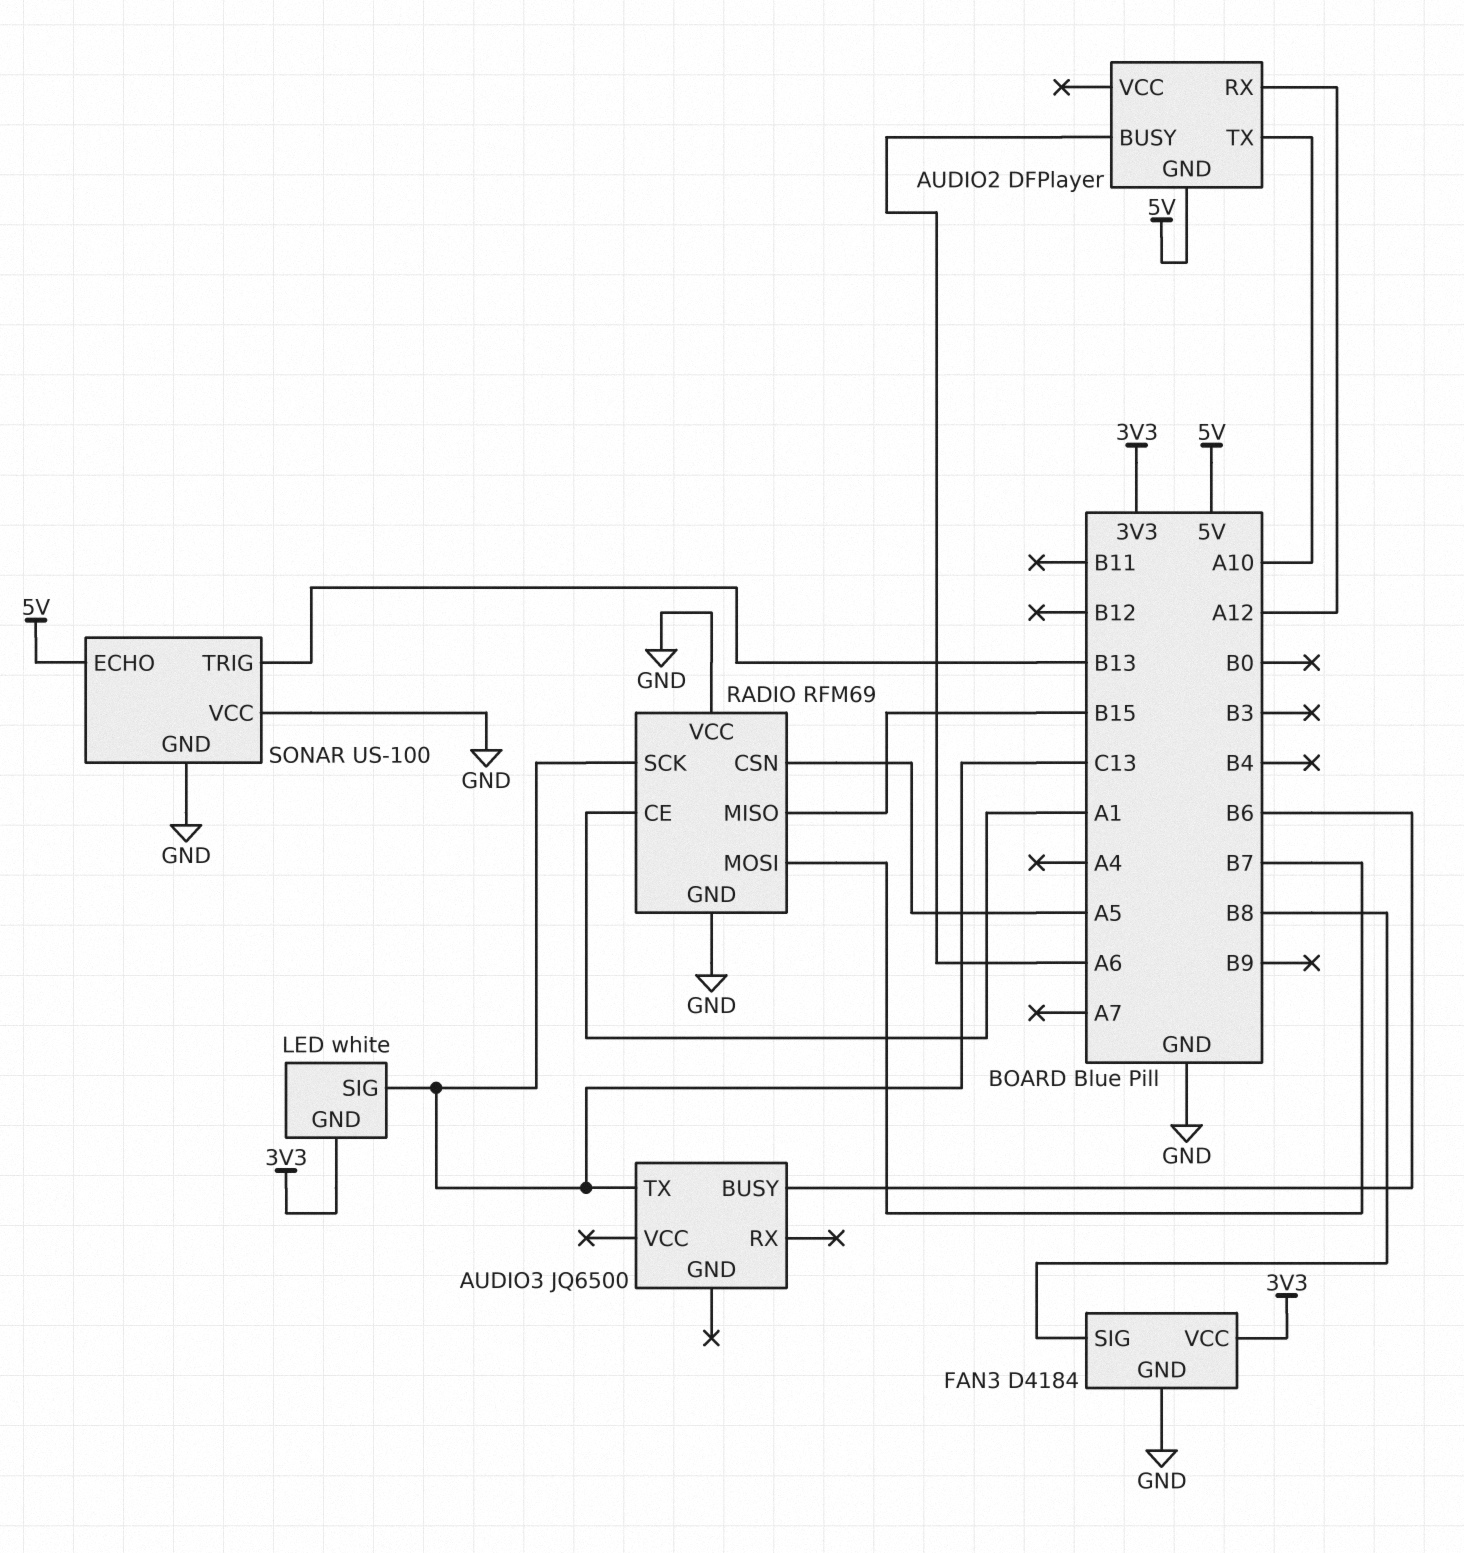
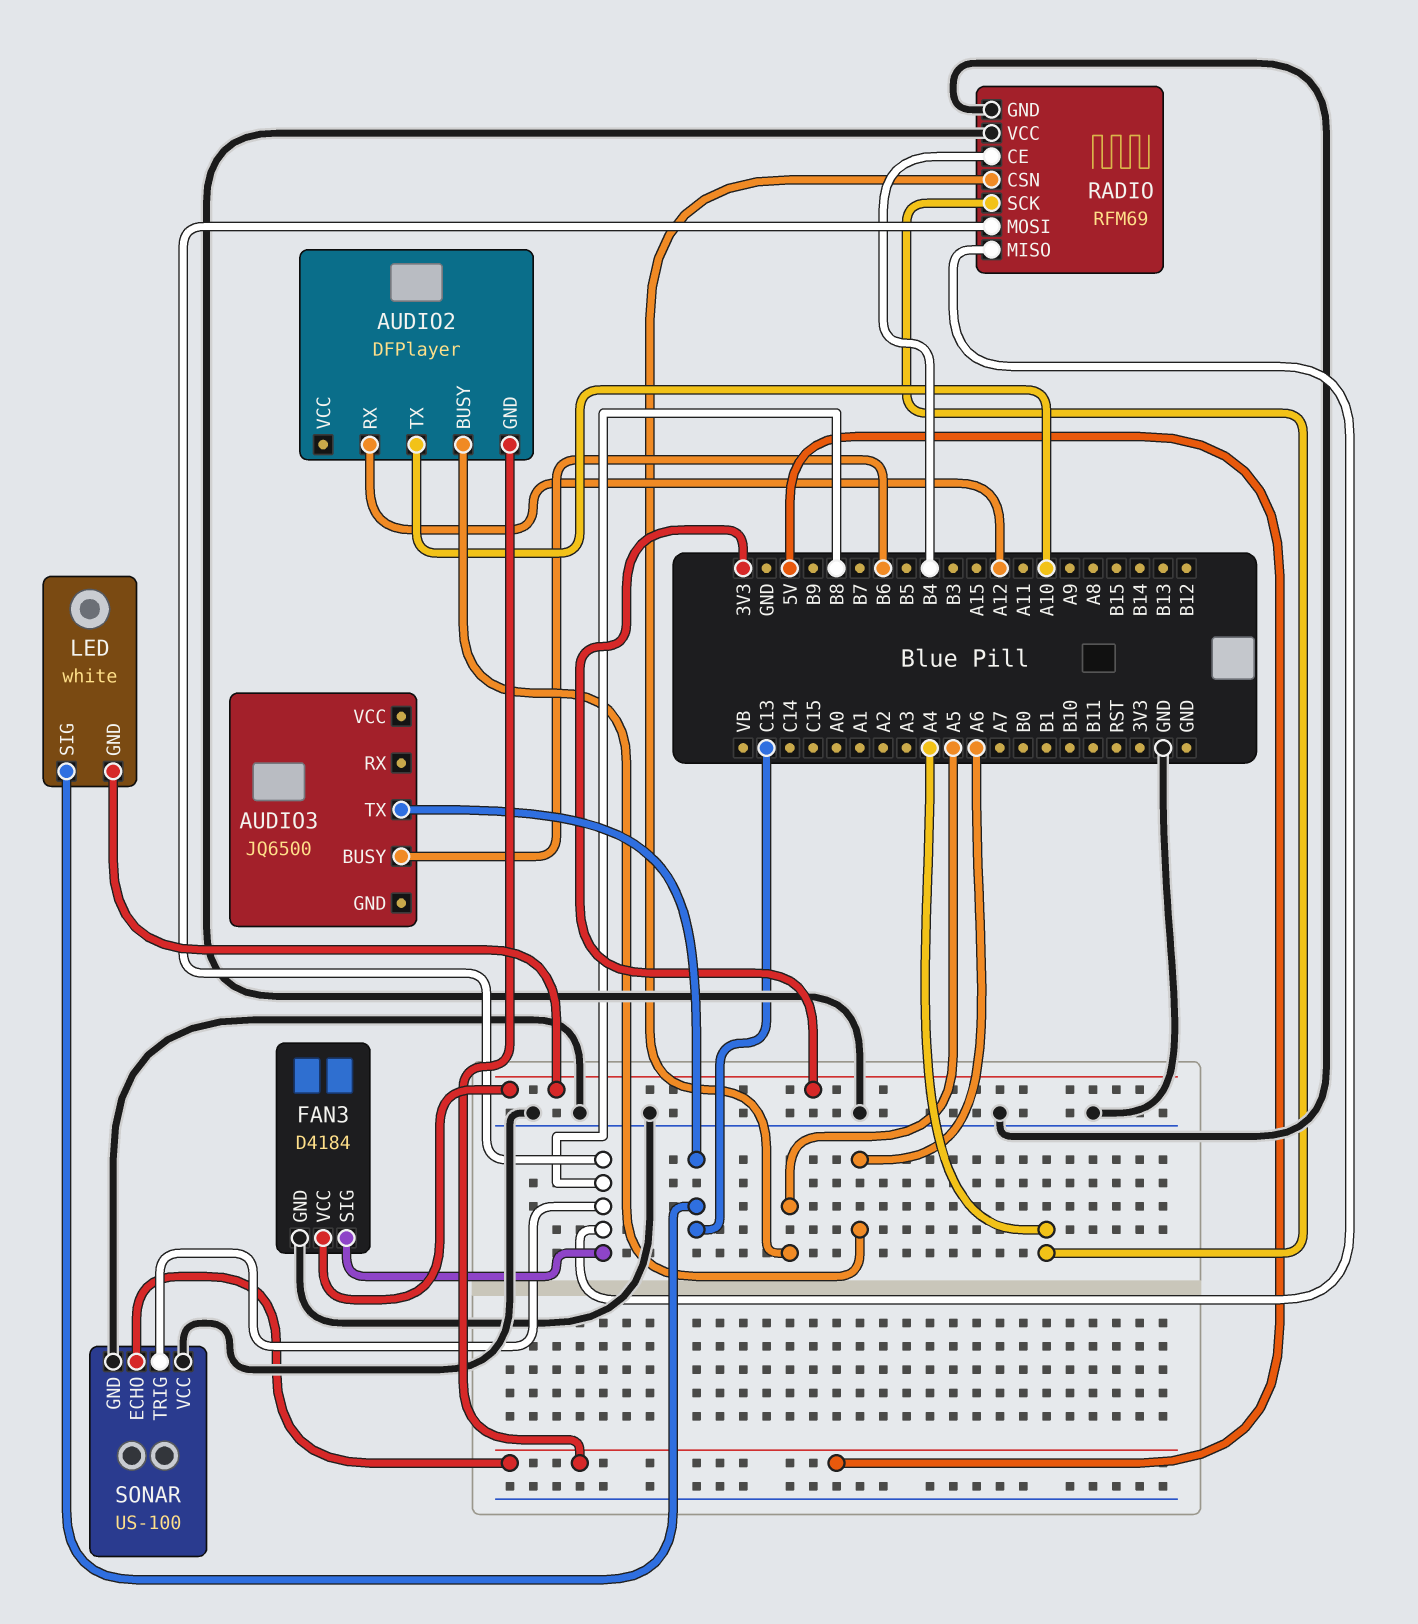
RADIO pin CE: A1 -> B4
RADIO pin MISO: B15 -> B8
RADIO pin MOSI: B7 -> B8
RADIO pin SCK: C13 -> A4
SONAR pin TRIG: B13 -> B8

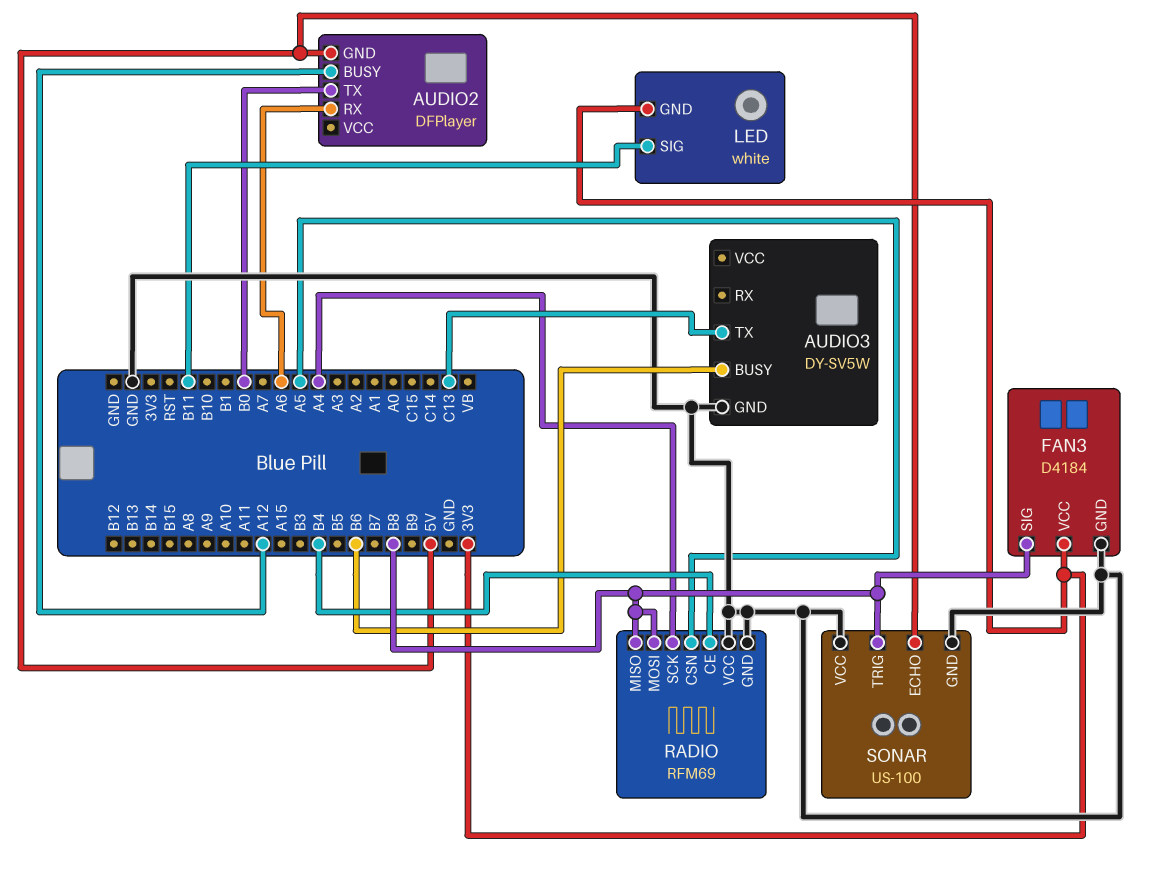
AUDIO2 pin BUSY: A6 -> A12
AUDIO2 pin RX: A12 -> A6
AUDIO2 pin TX: A10 -> B0
AUDIO3: JQ6500 -> DY-SV5W
AUDIO3 pin GND: none -> GND
LED pin SIG: C13 -> B11

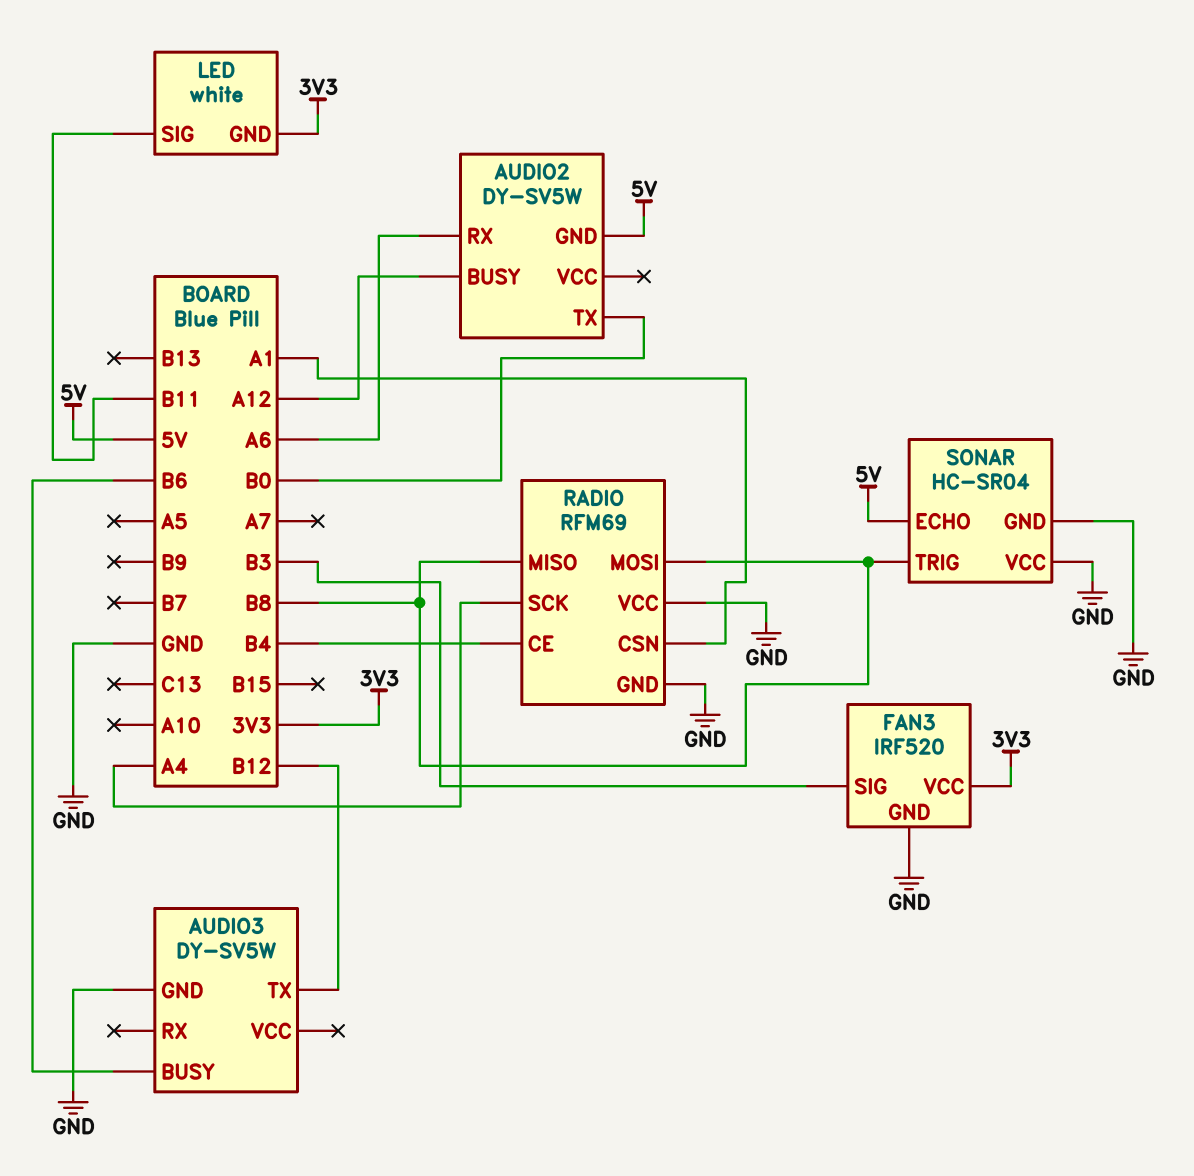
AUDIO2: DFPlayer -> DY-SV5W
AUDIO3 pin TX: C13 -> B12
FAN3: D4184 -> IRF520
FAN3 pin SIG: B8 -> B3
RADIO pin CSN: A5 -> A1
SONAR: US-100 -> HC-SR04

